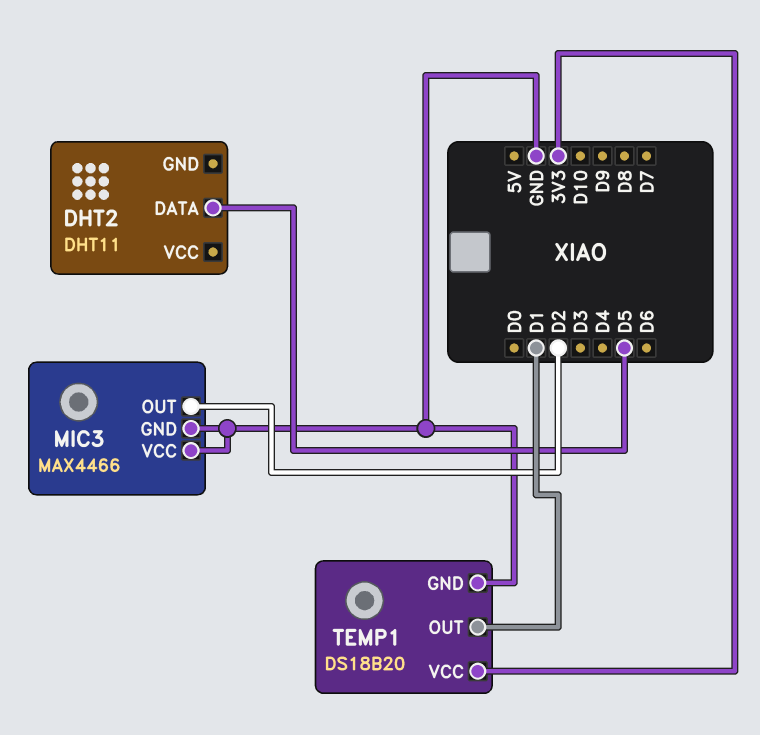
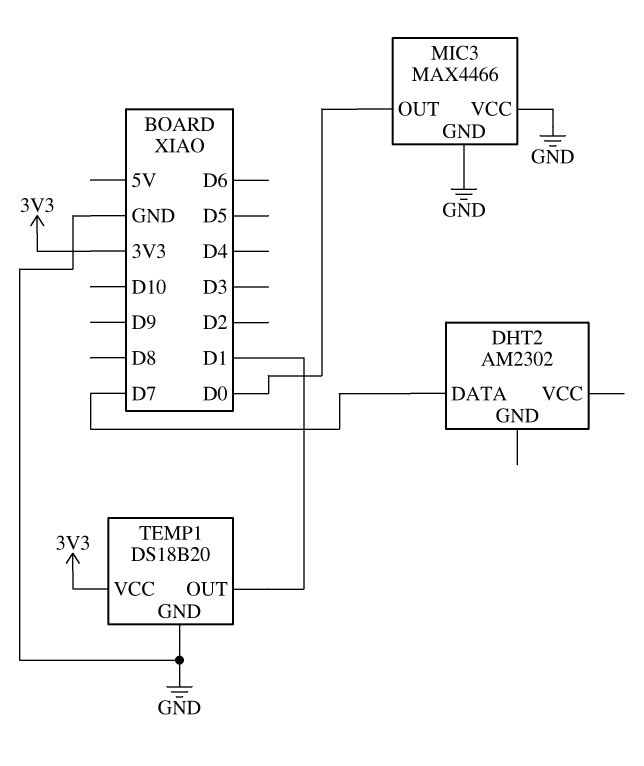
DHT2: DHT11 -> AM2302
DHT2 pin DATA: D5 -> D7
MIC3 pin OUT: D2 -> D0

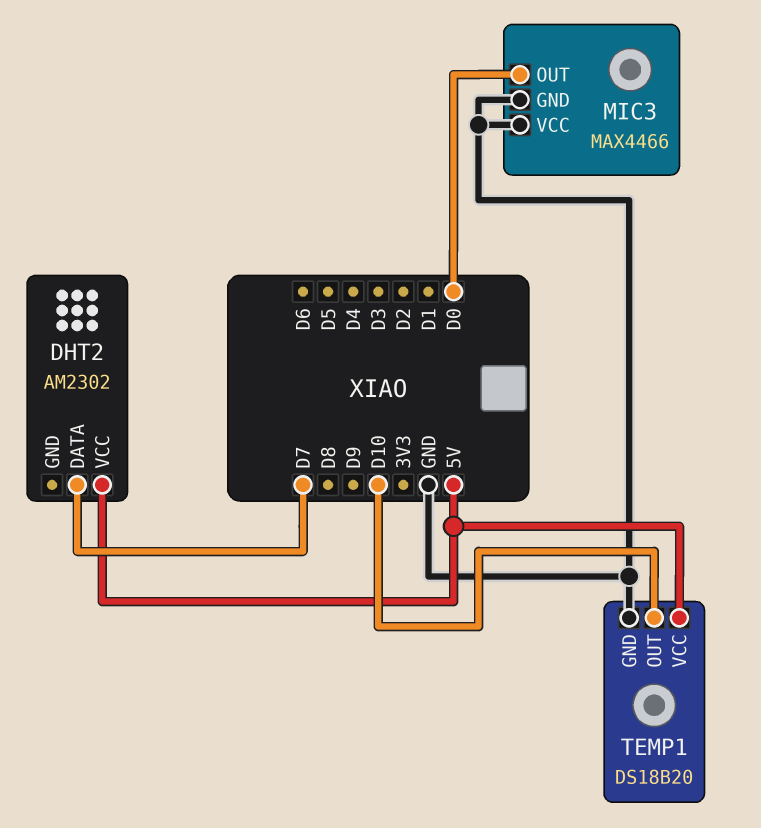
DHT2 pin VCC: none -> 5V
TEMP1 pin OUT: D1 -> D10
TEMP1 pin VCC: 3V3 -> 5V

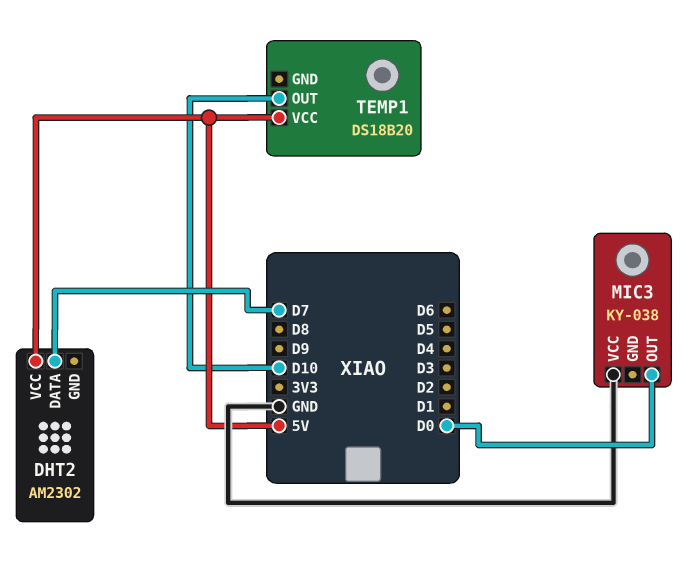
MIC3: MAX4466 -> KY-038
MIC3 pin GND: GND -> none
TEMP1 pin GND: GND -> none

